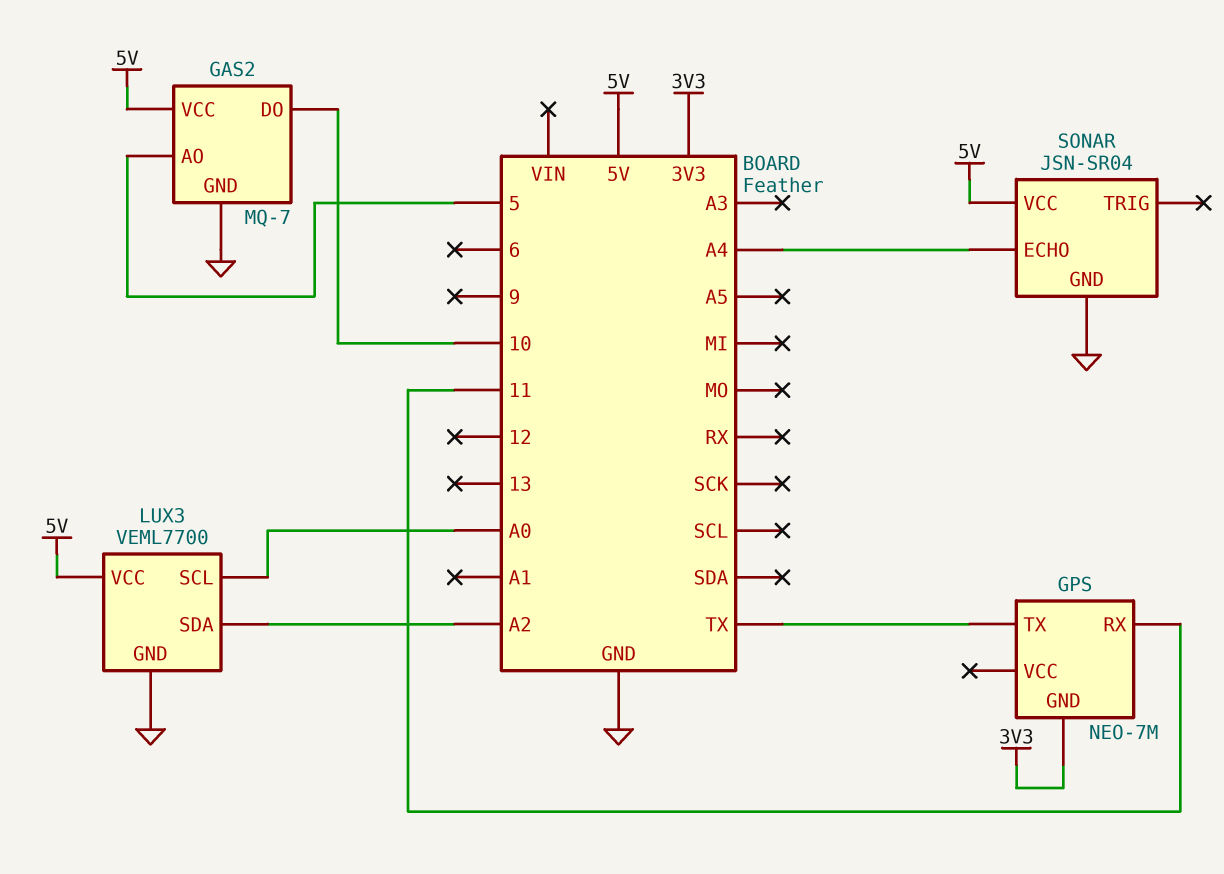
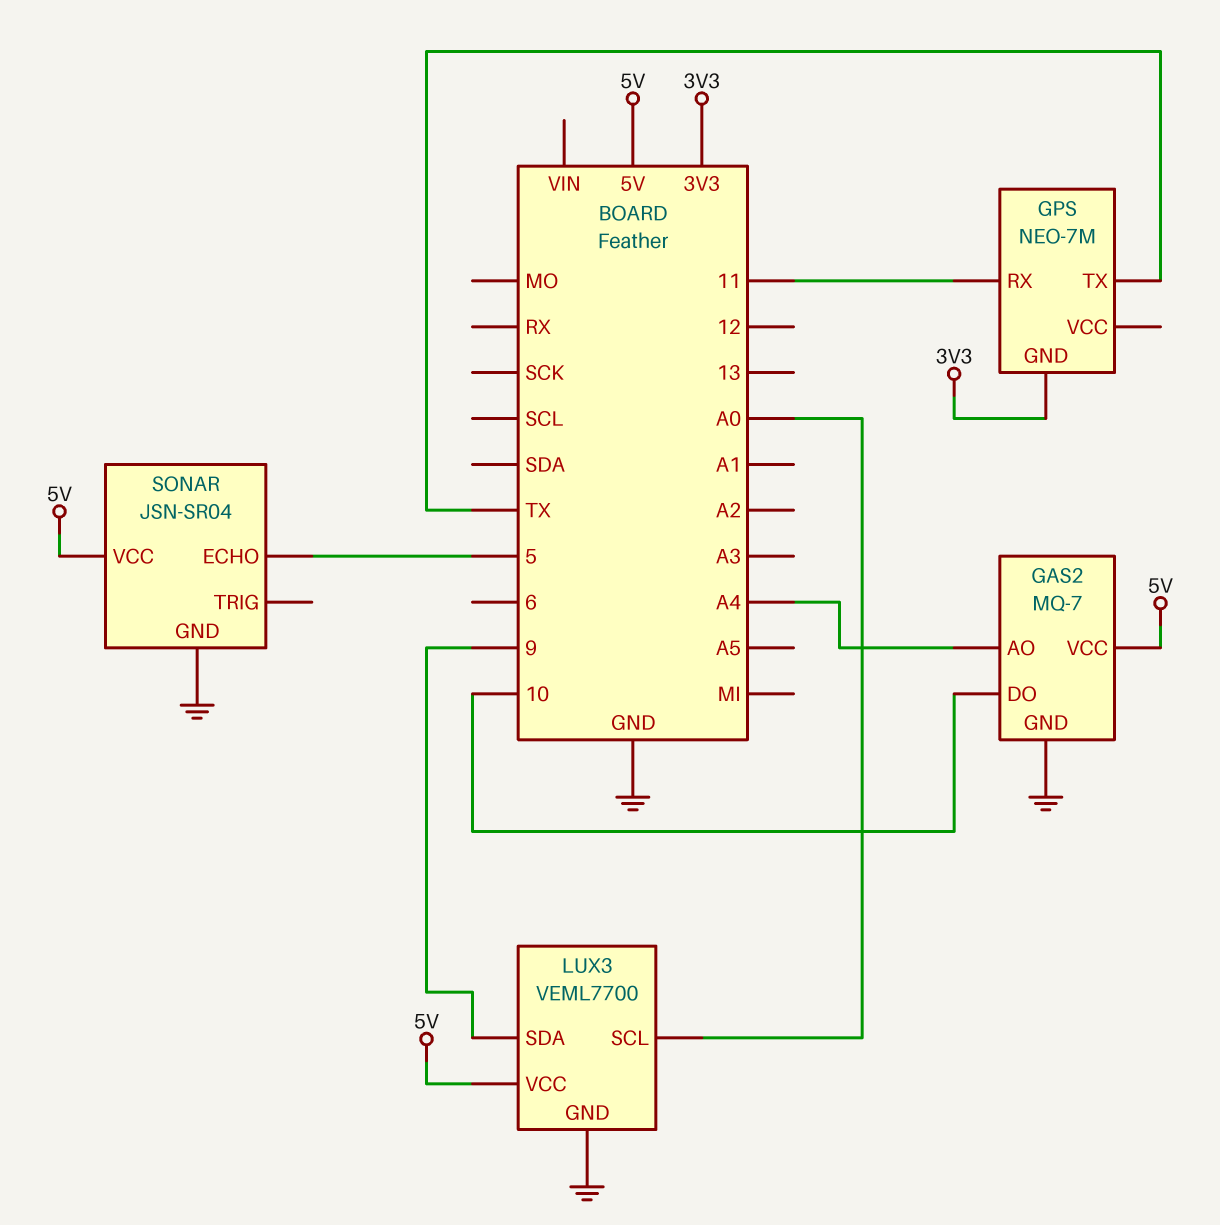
GAS2 pin AO: 5 -> A4
LUX3 pin SDA: A2 -> 9
SONAR pin ECHO: A4 -> 5

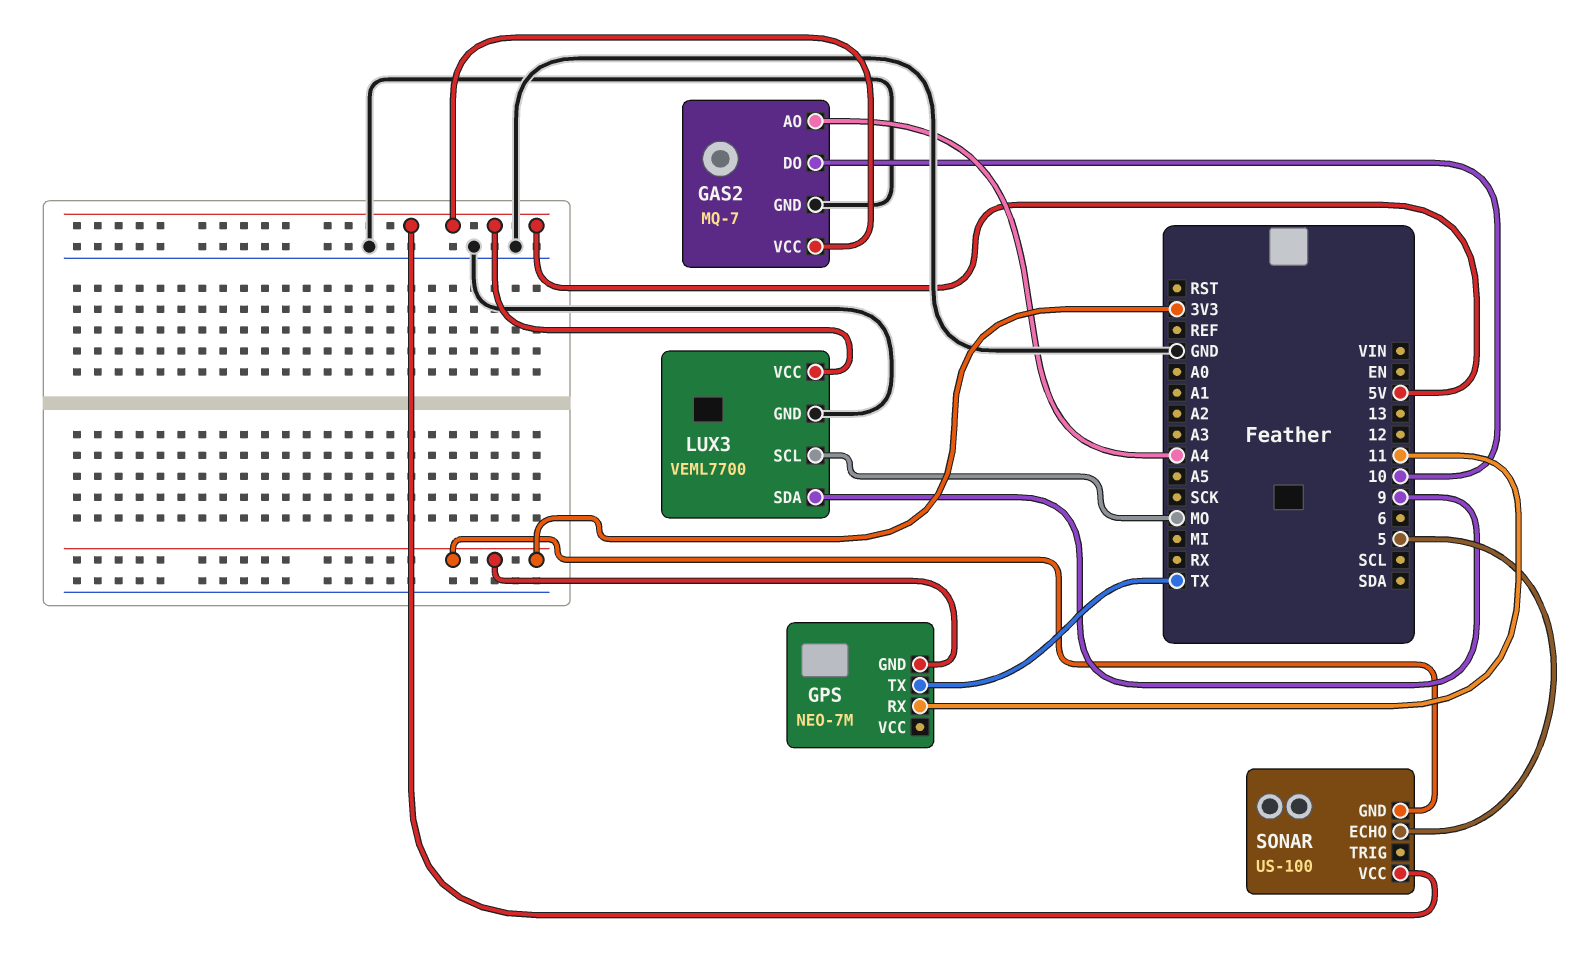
LUX3 pin SCL: A0 -> MO
SONAR: JSN-SR04 -> US-100
SONAR pin GND: GND -> 3V3

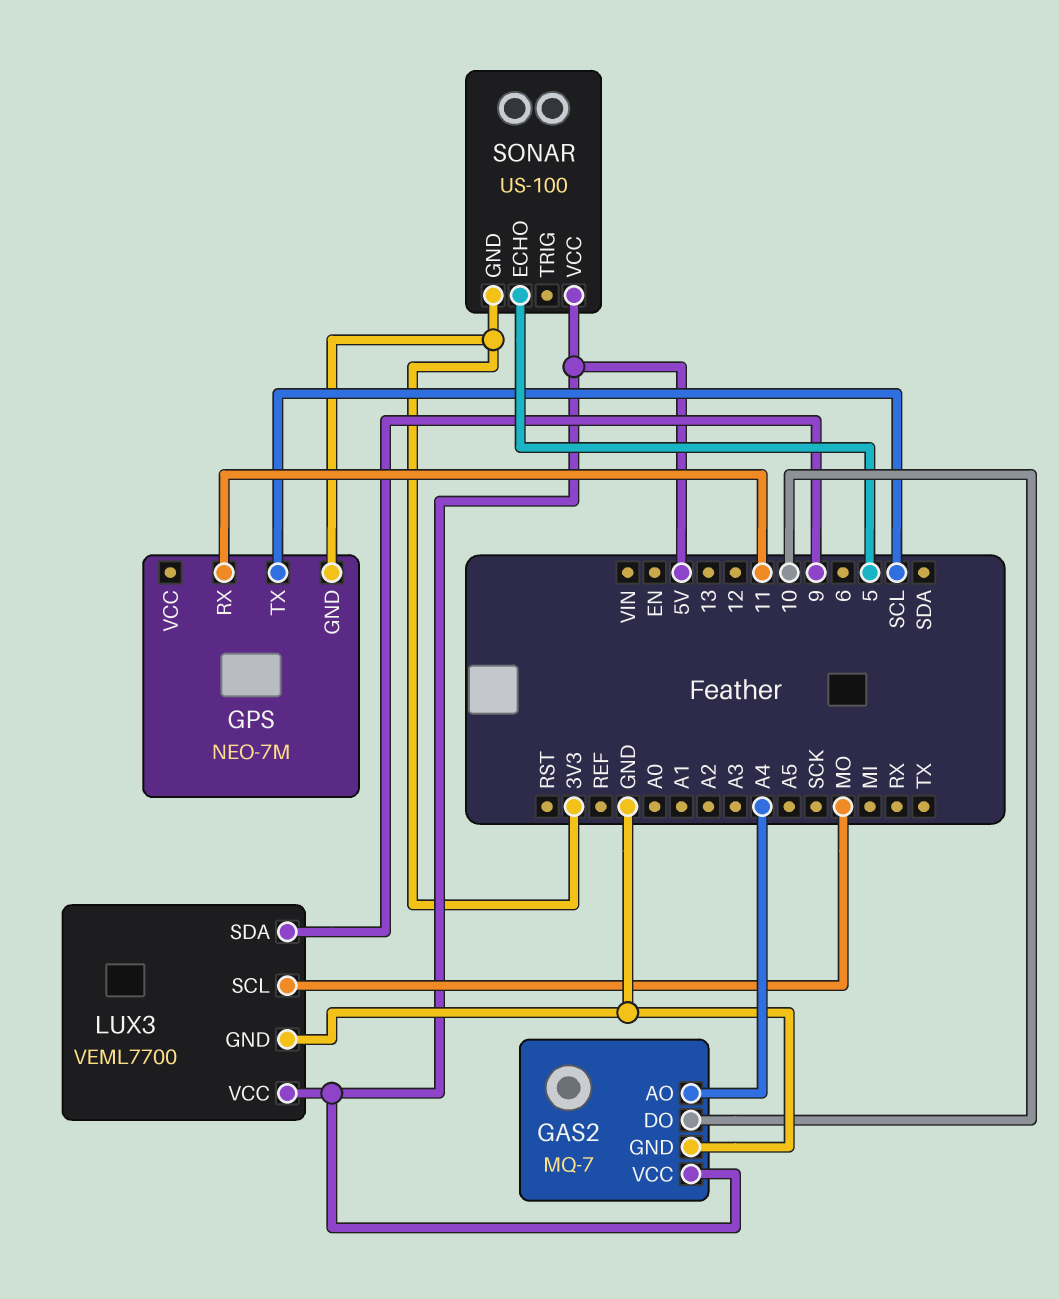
GPS pin TX: TX -> SCL

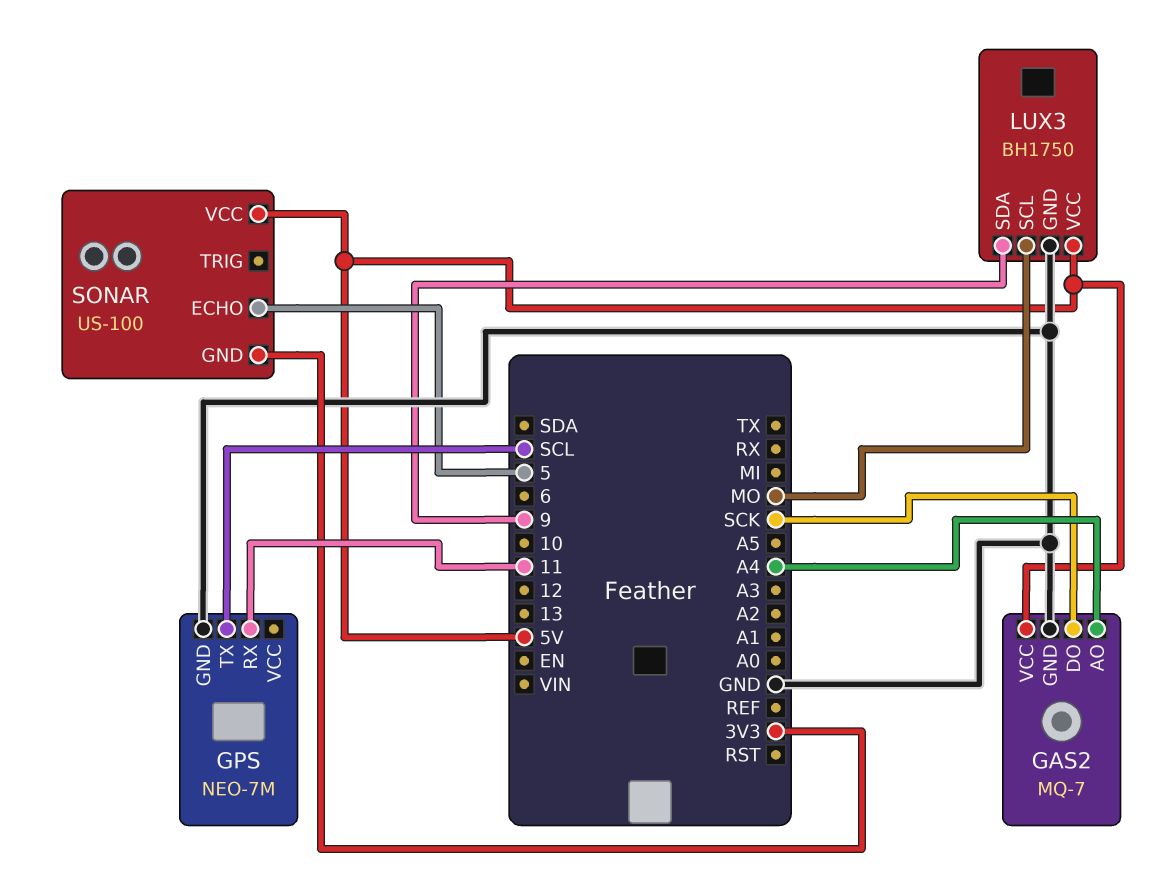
GAS2 pin DO: 10 -> SCK
GPS pin GND: 3V3 -> GND
LUX3: VEML7700 -> BH1750

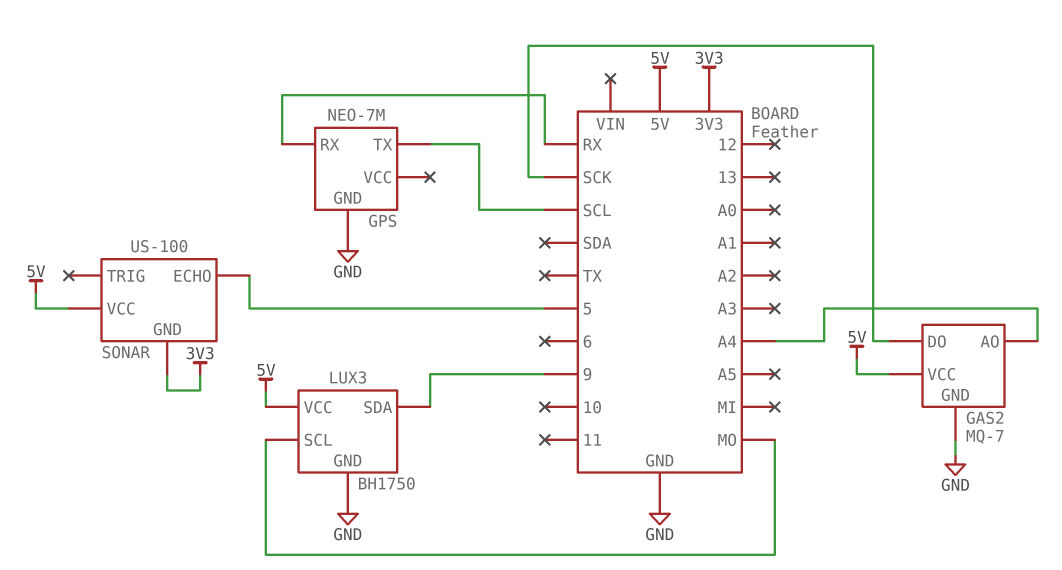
GPS pin RX: 11 -> RX

